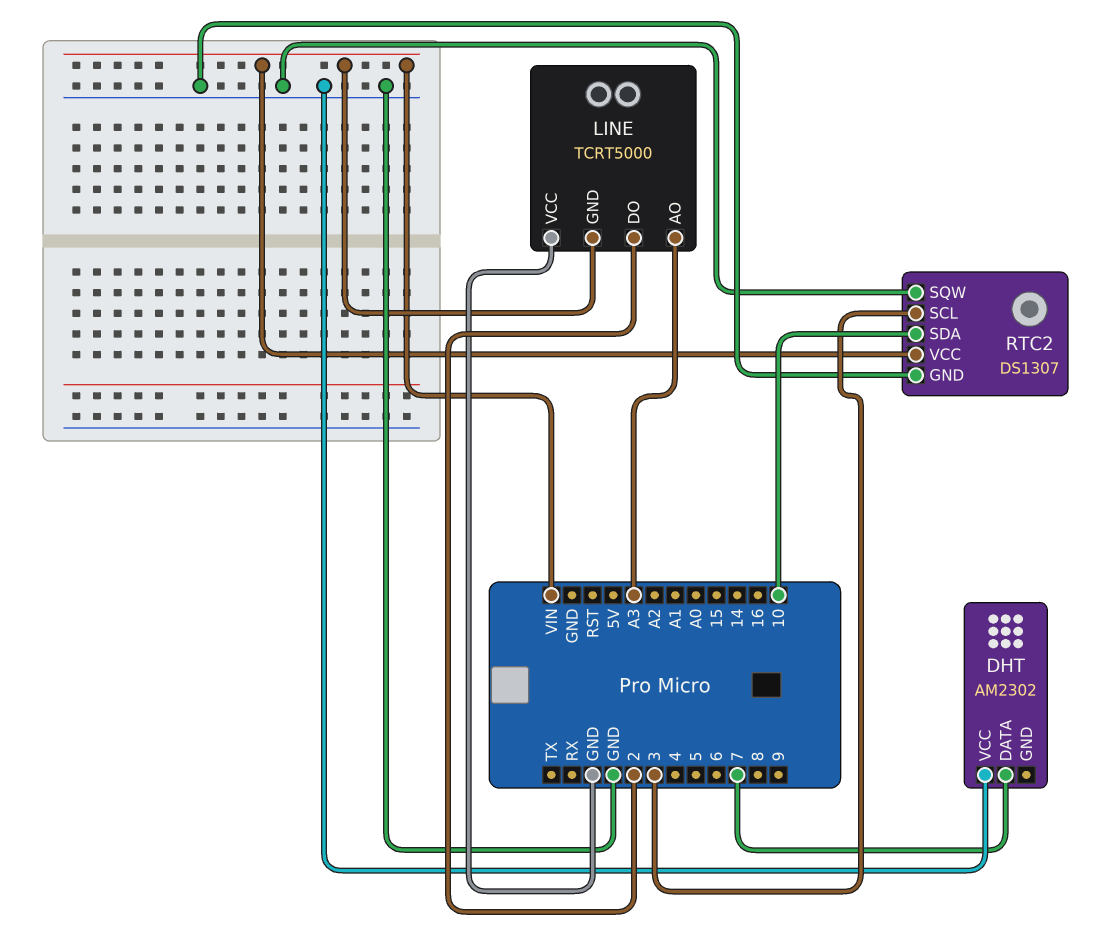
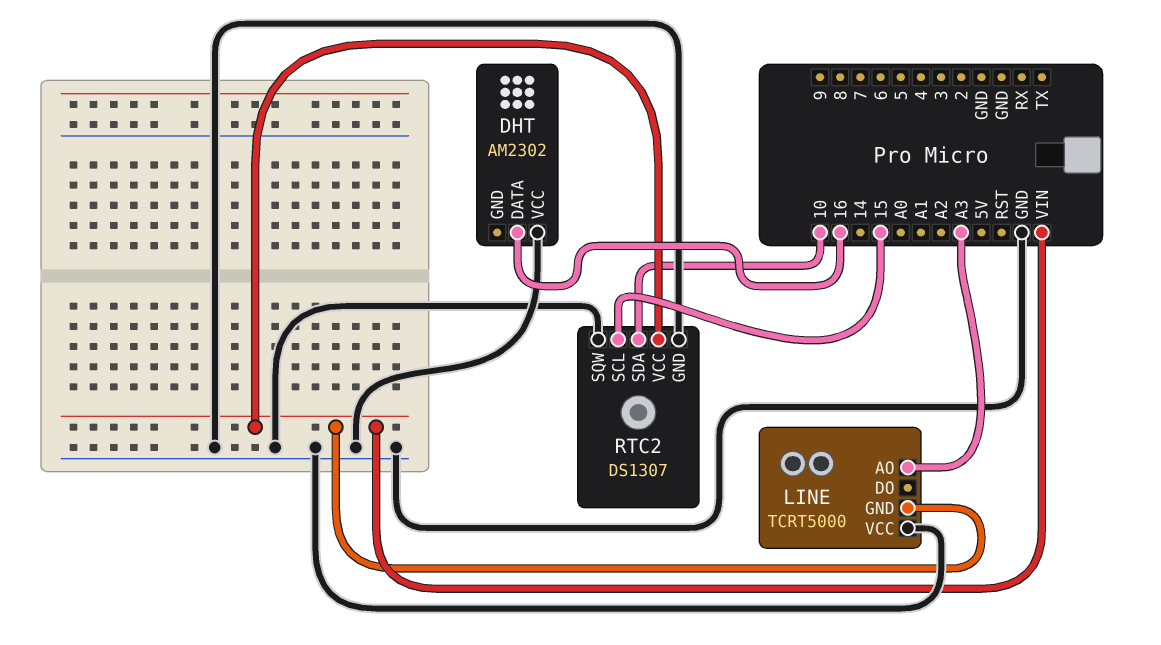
DHT pin DATA: 7 -> 16
LINE pin DO: 2 -> none
RTC2 pin SCL: 3 -> 15

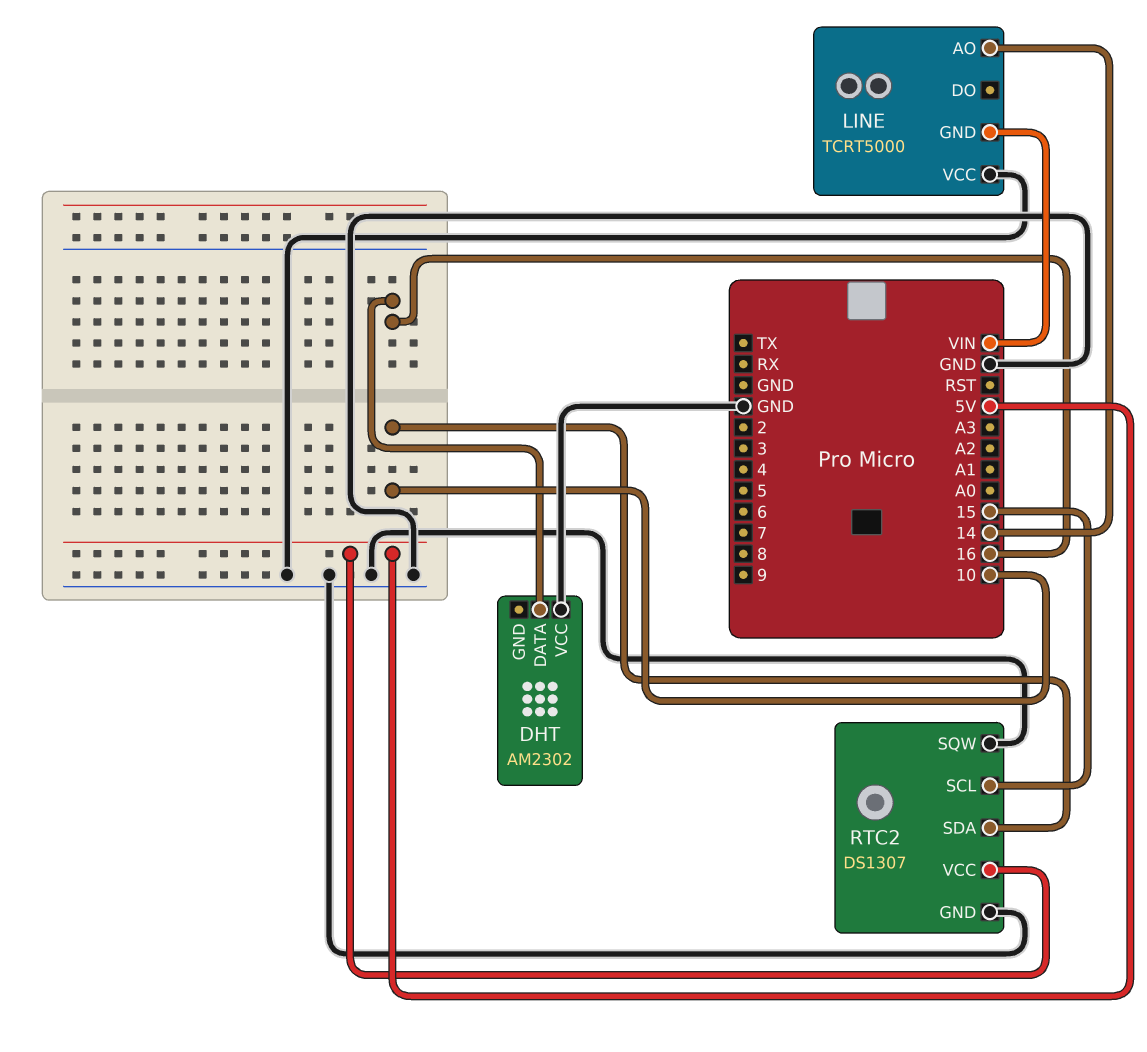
LINE pin AO: A3 -> 14
RTC2 pin VCC: VIN -> 5V

